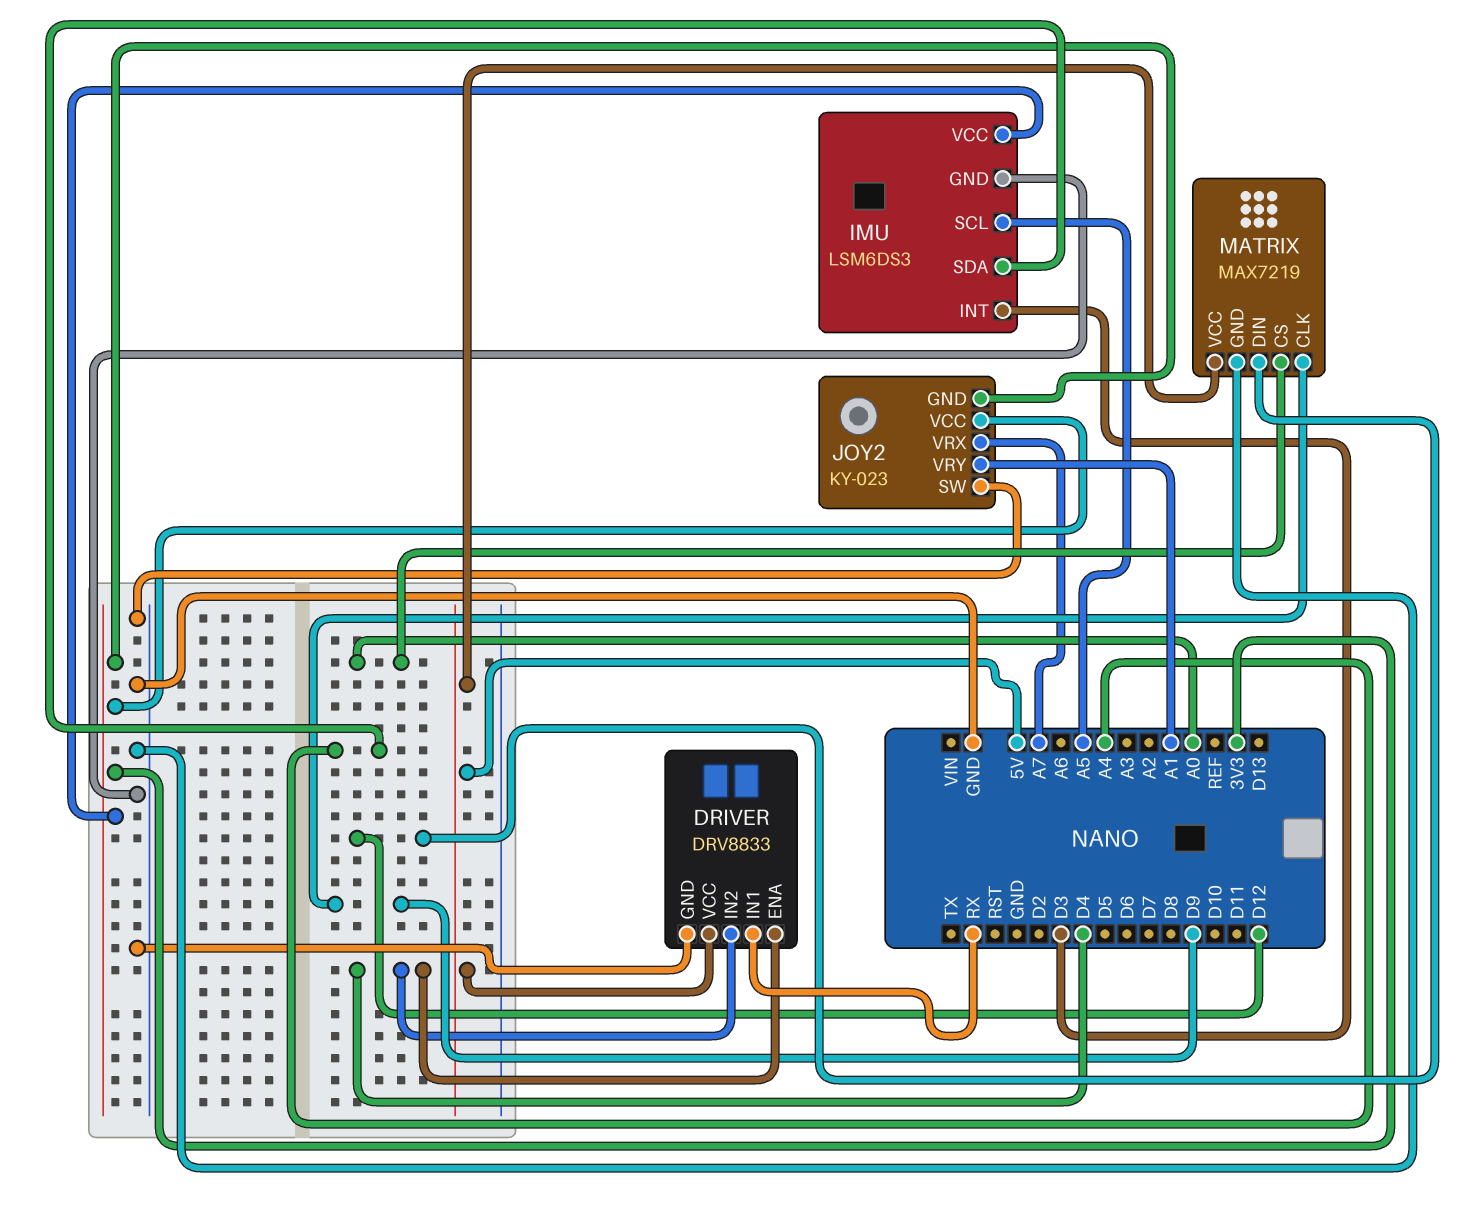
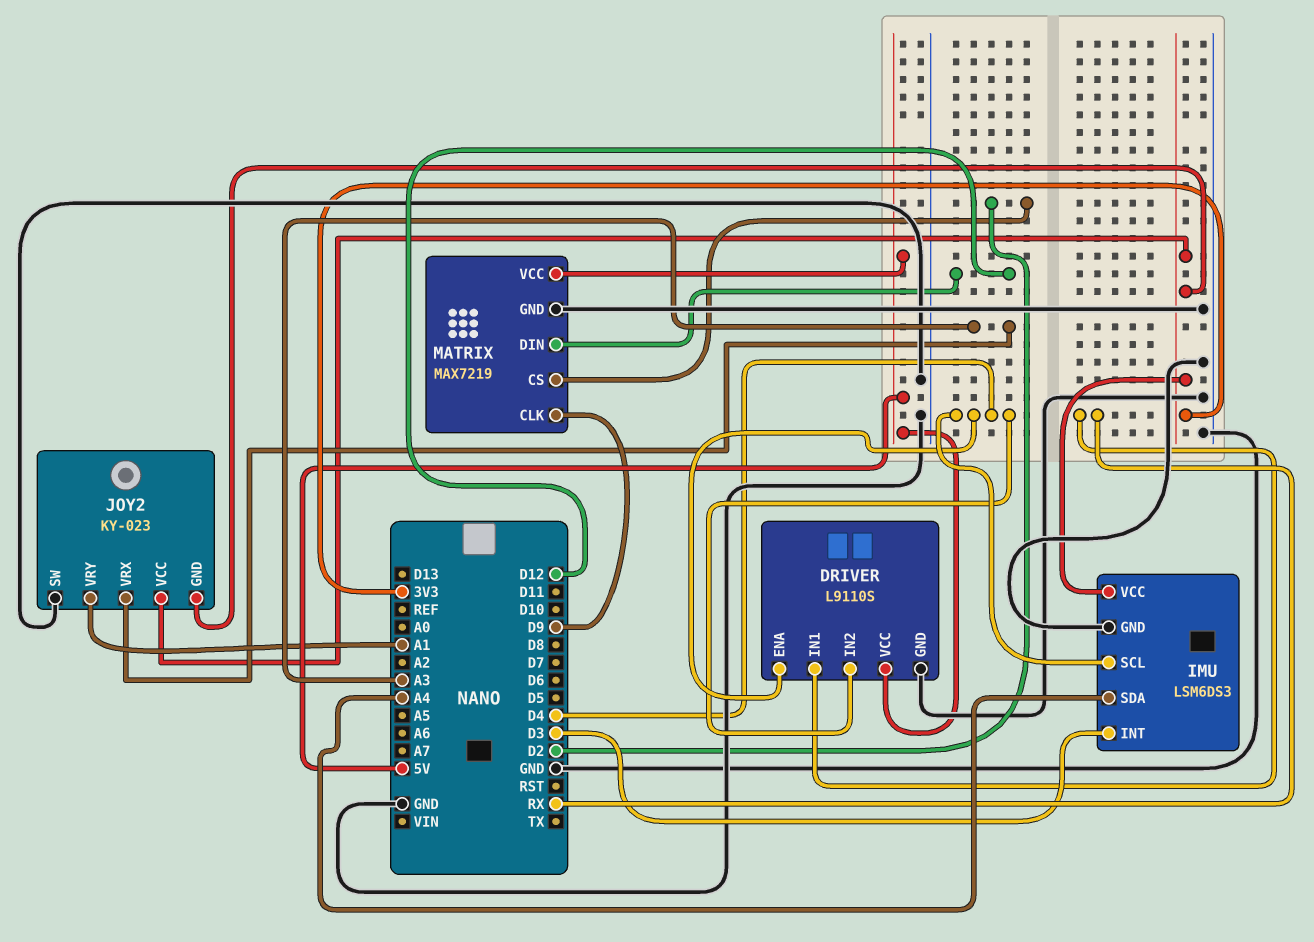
DRIVER: DRV8833 -> L9110S
IMU pin SCL: A5 -> D4
JOY2 pin VRX: A7 -> A3
MATRIX pin CS: A0 -> D2

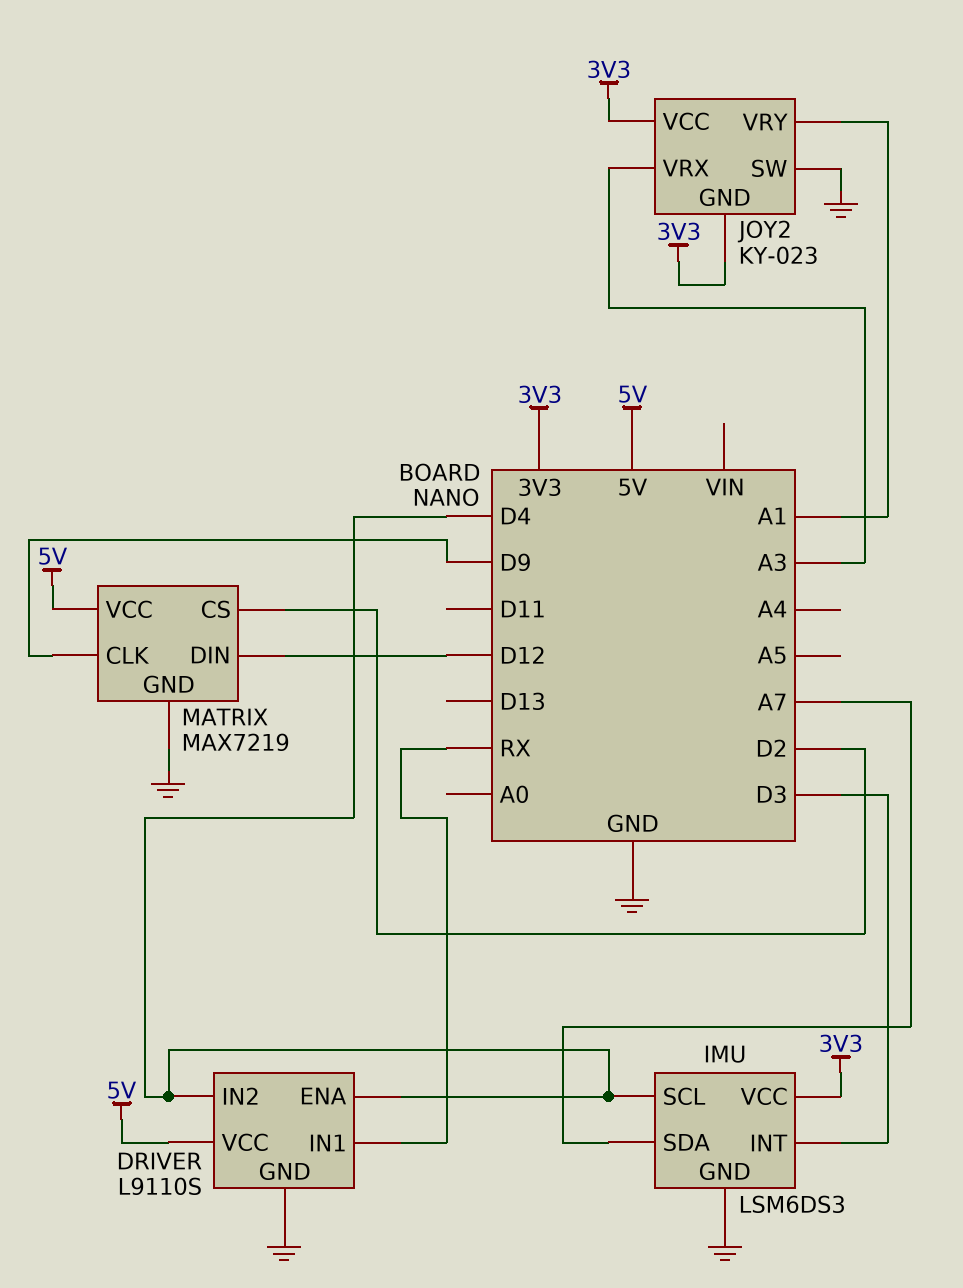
IMU pin SDA: A4 -> A7

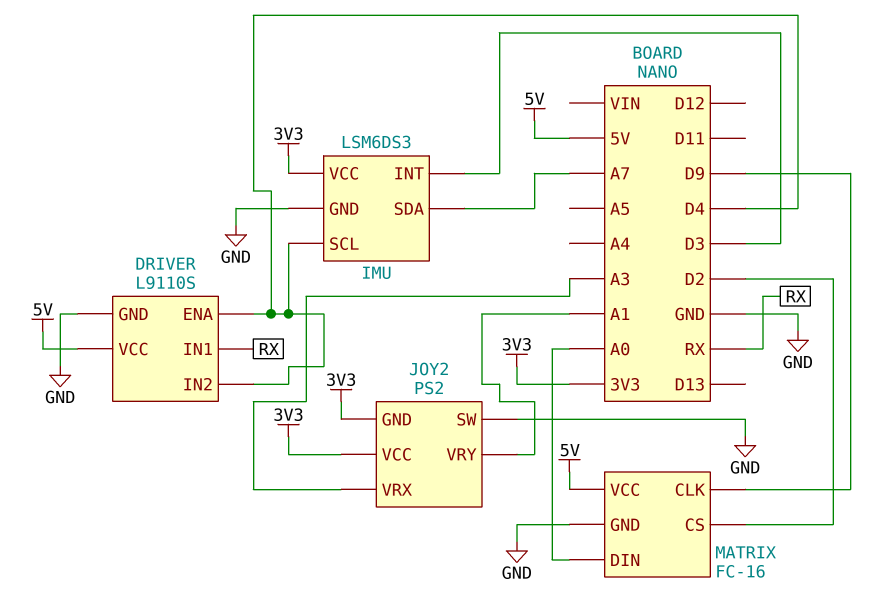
JOY2: KY-023 -> PS2
MATRIX: MAX7219 -> FC-16
MATRIX pin DIN: D12 -> A0

